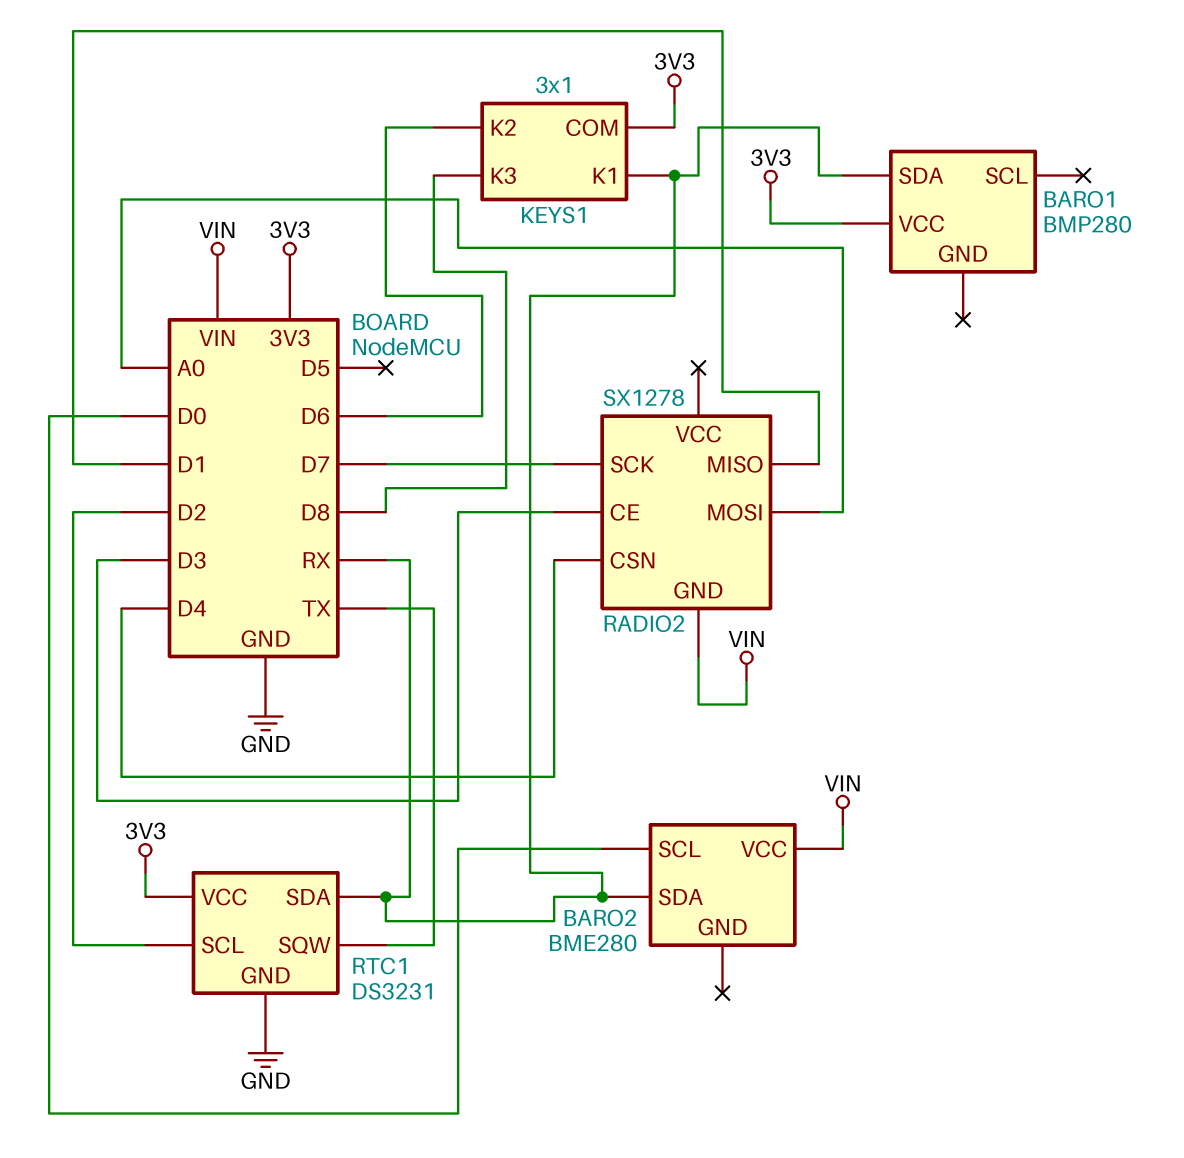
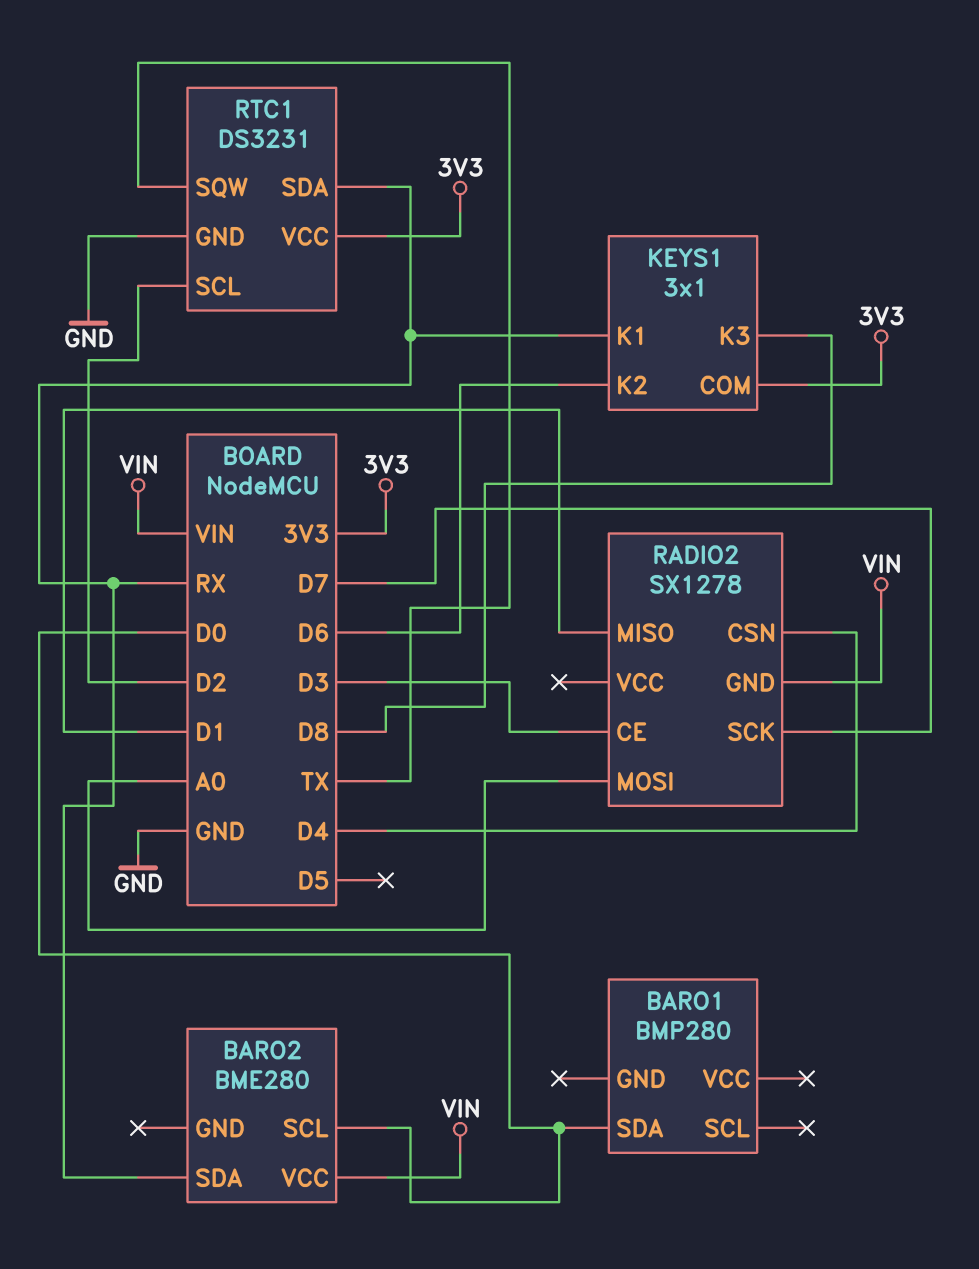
BARO1 pin SDA: RX -> D0
BARO1 pin VCC: 3V3 -> none

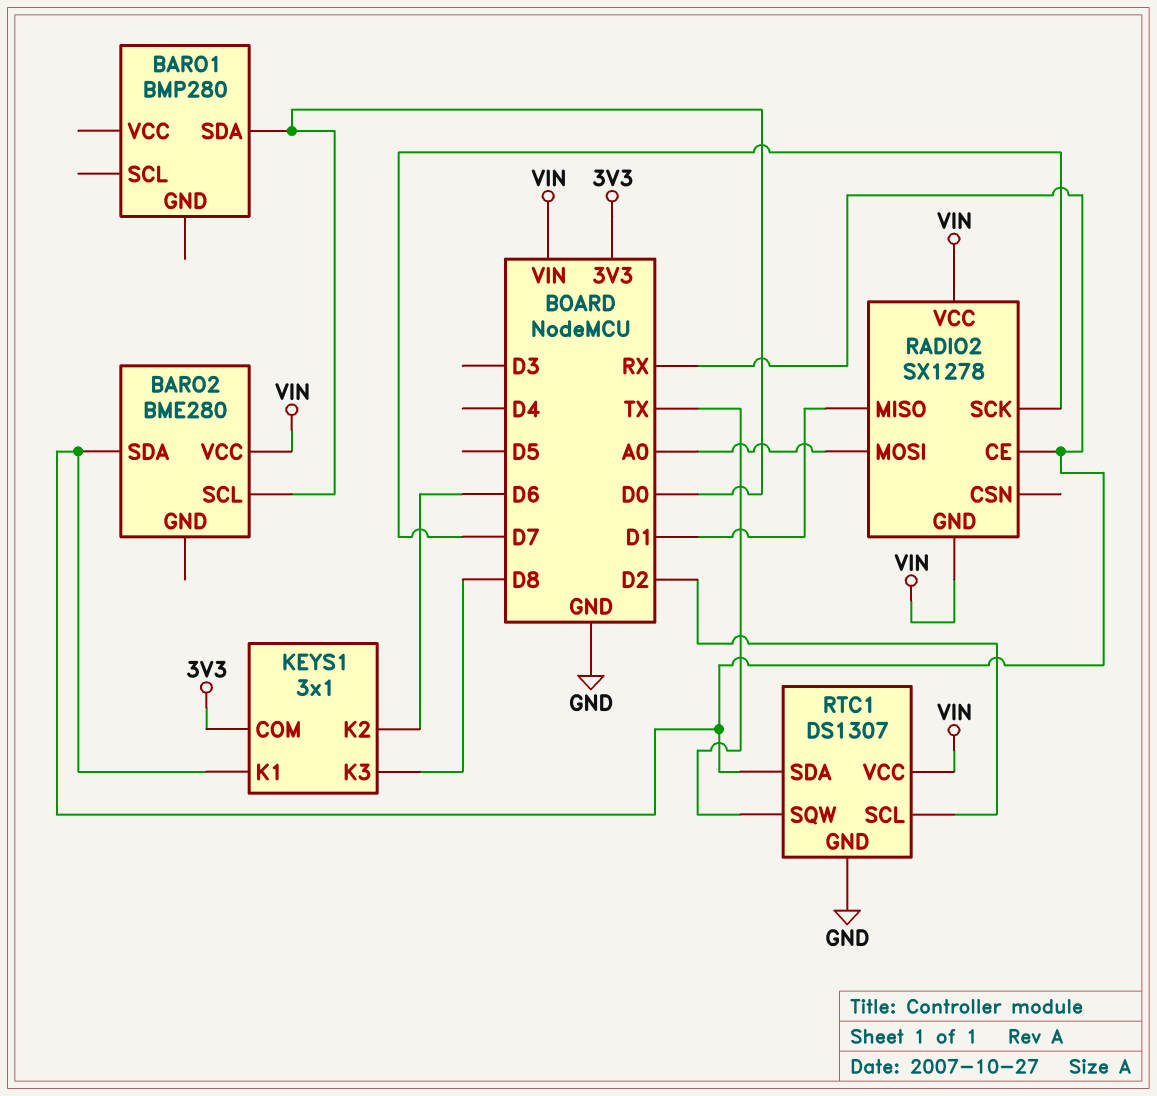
RADIO2 pin CE: D3 -> RX
RADIO2 pin CSN: D4 -> none
RADIO2 pin VCC: none -> VIN
RTC1: DS3231 -> DS1307
RTC1 pin VCC: 3V3 -> VIN

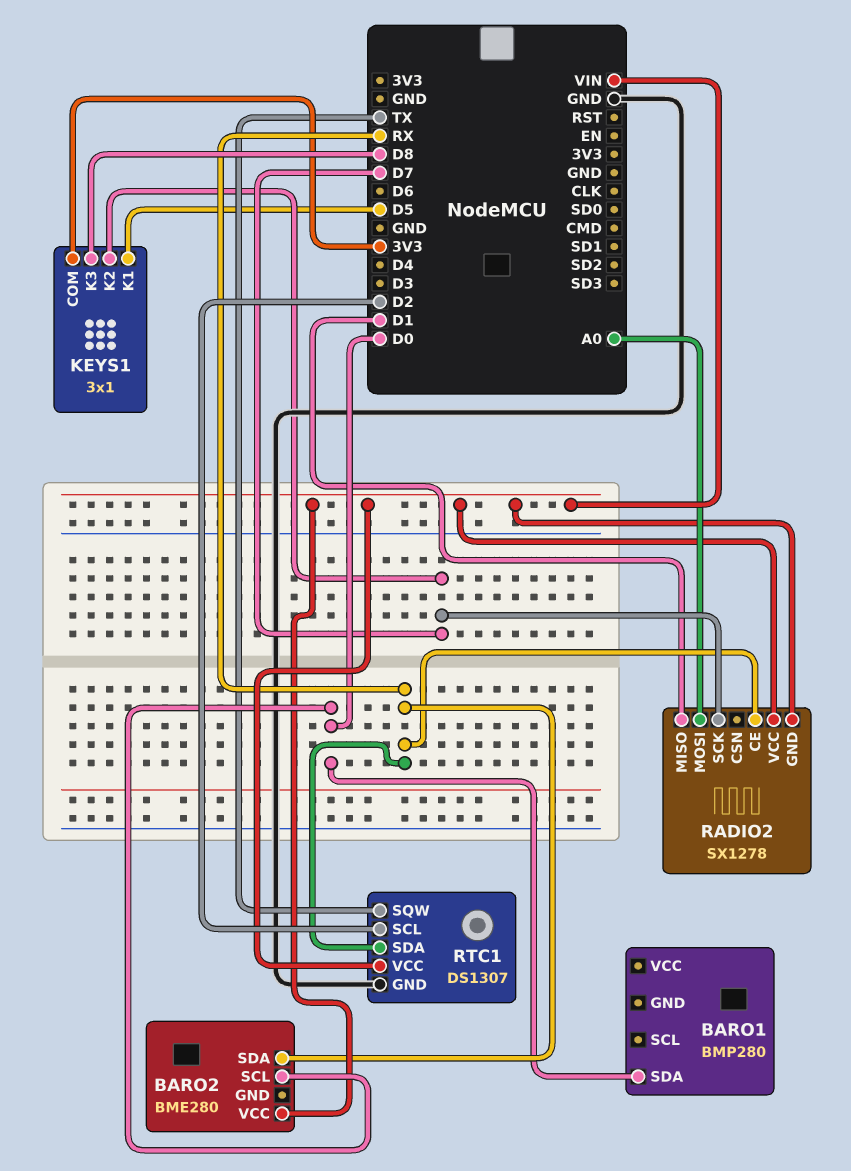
KEYS1 pin K1: RX -> D5
KEYS1 pin K2: D6 -> D7

